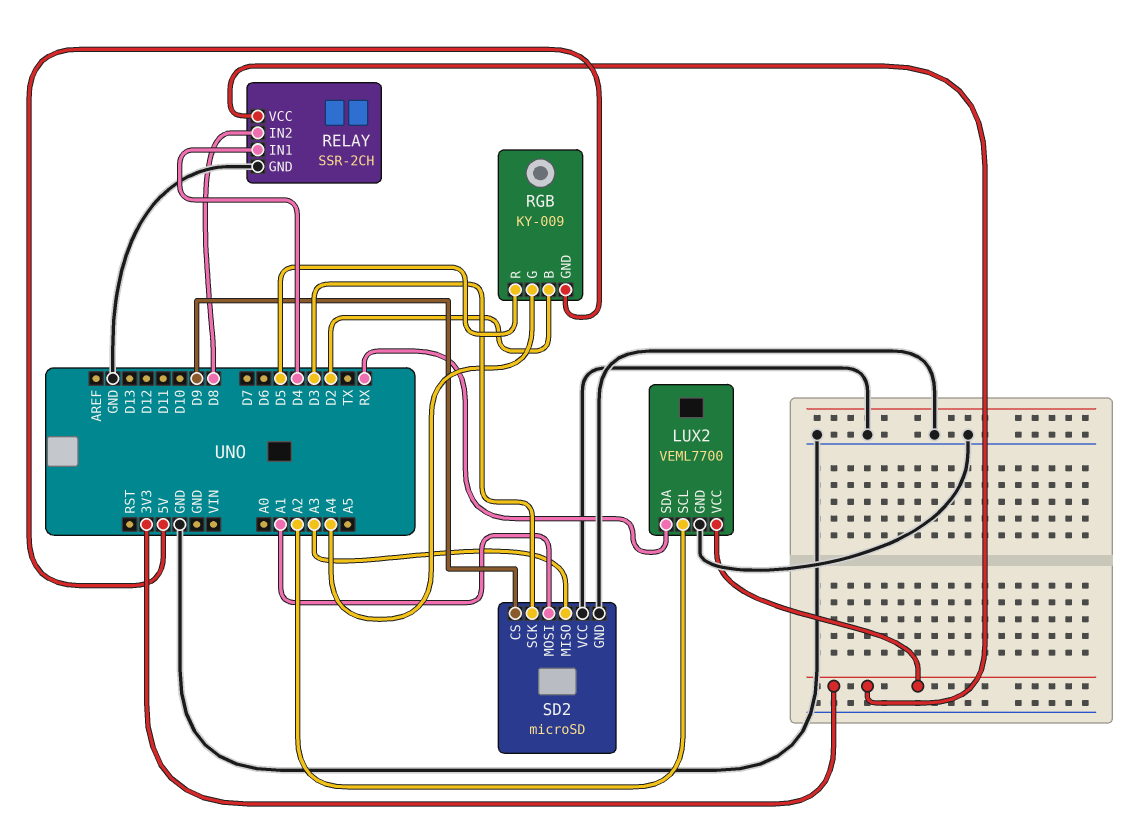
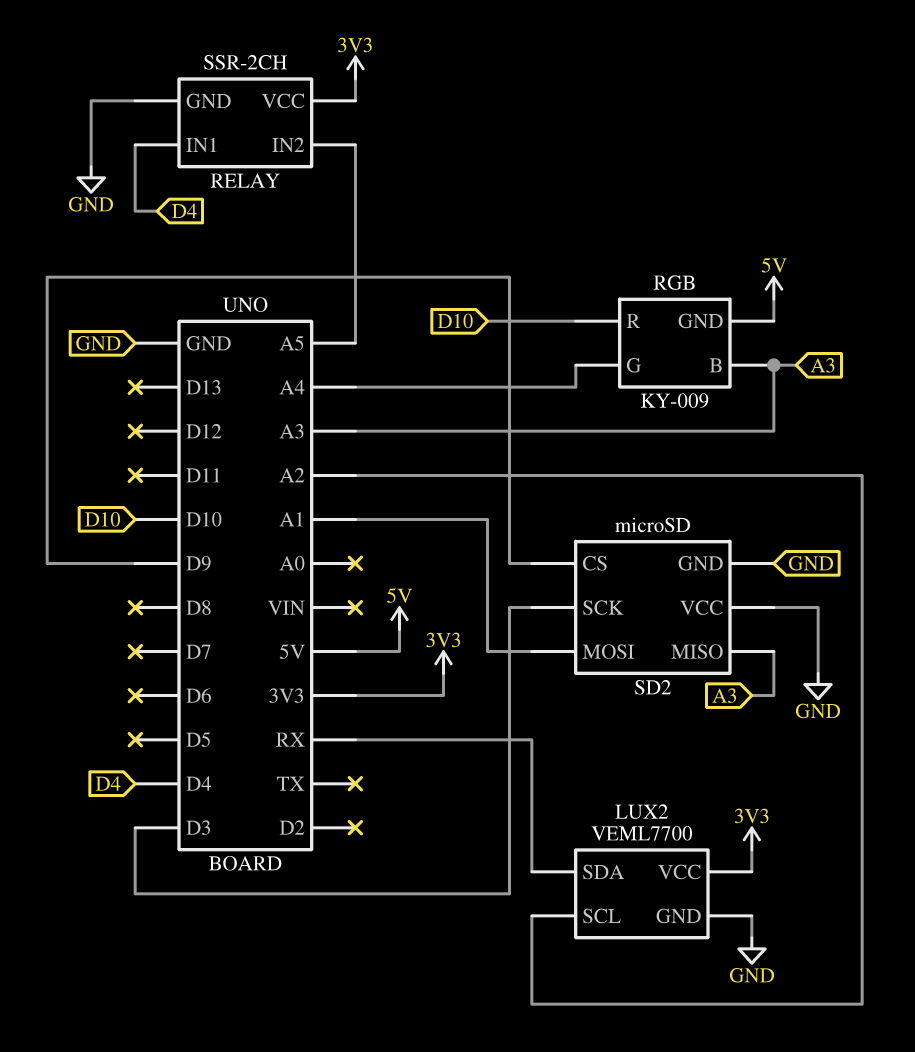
RELAY pin IN2: D8 -> A5
RGB pin B: D2 -> A3
RGB pin R: D5 -> D10

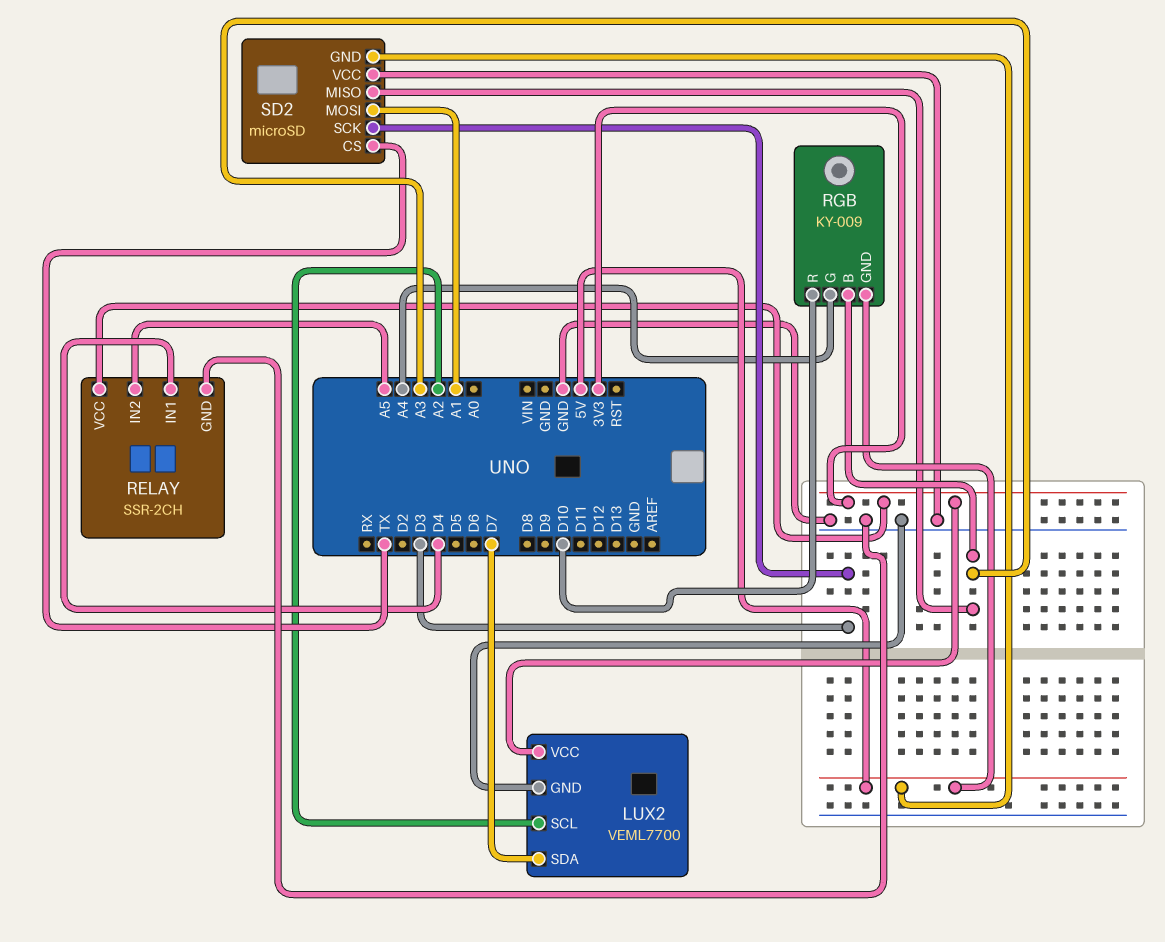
LUX2 pin SDA: RX -> D7
SD2 pin CS: D9 -> TX
SD2 pin GND: GND -> 5V

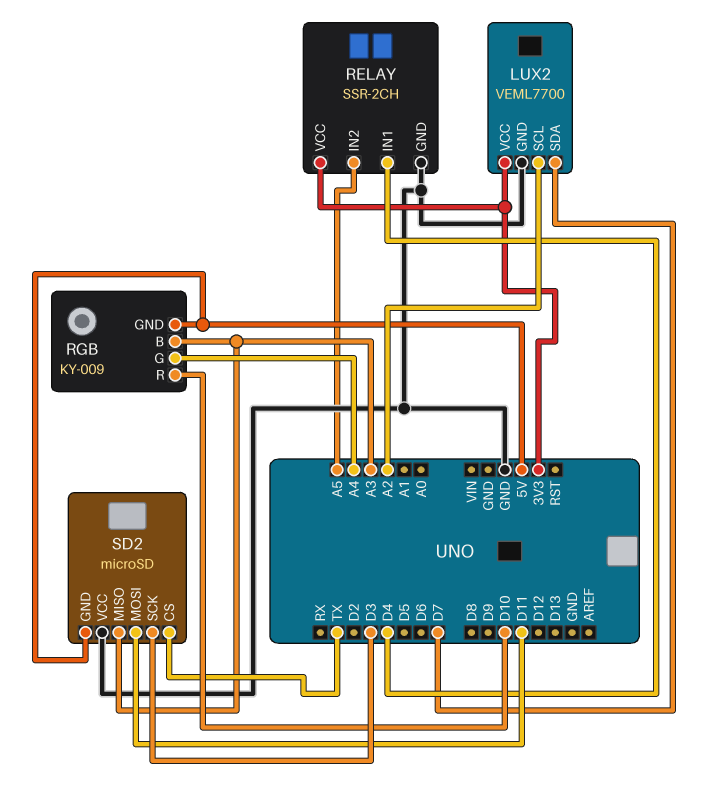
SD2 pin MOSI: A1 -> D11

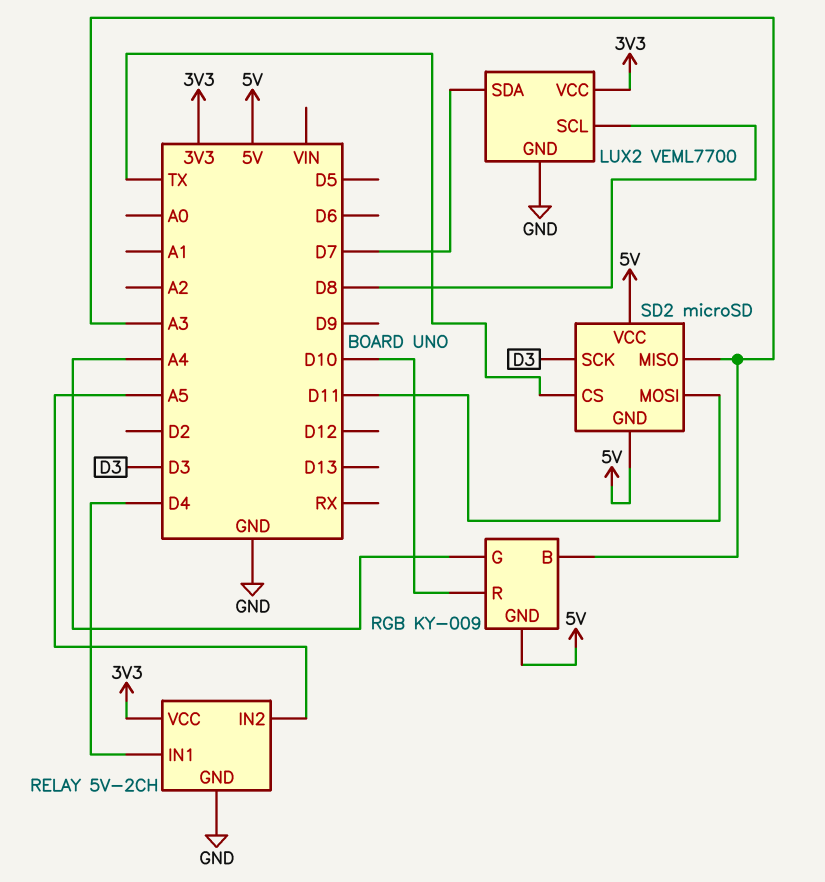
LUX2 pin SCL: A2 -> D8
RELAY: SSR-2CH -> 5V-2CH
SD2 pin VCC: GND -> 5V

